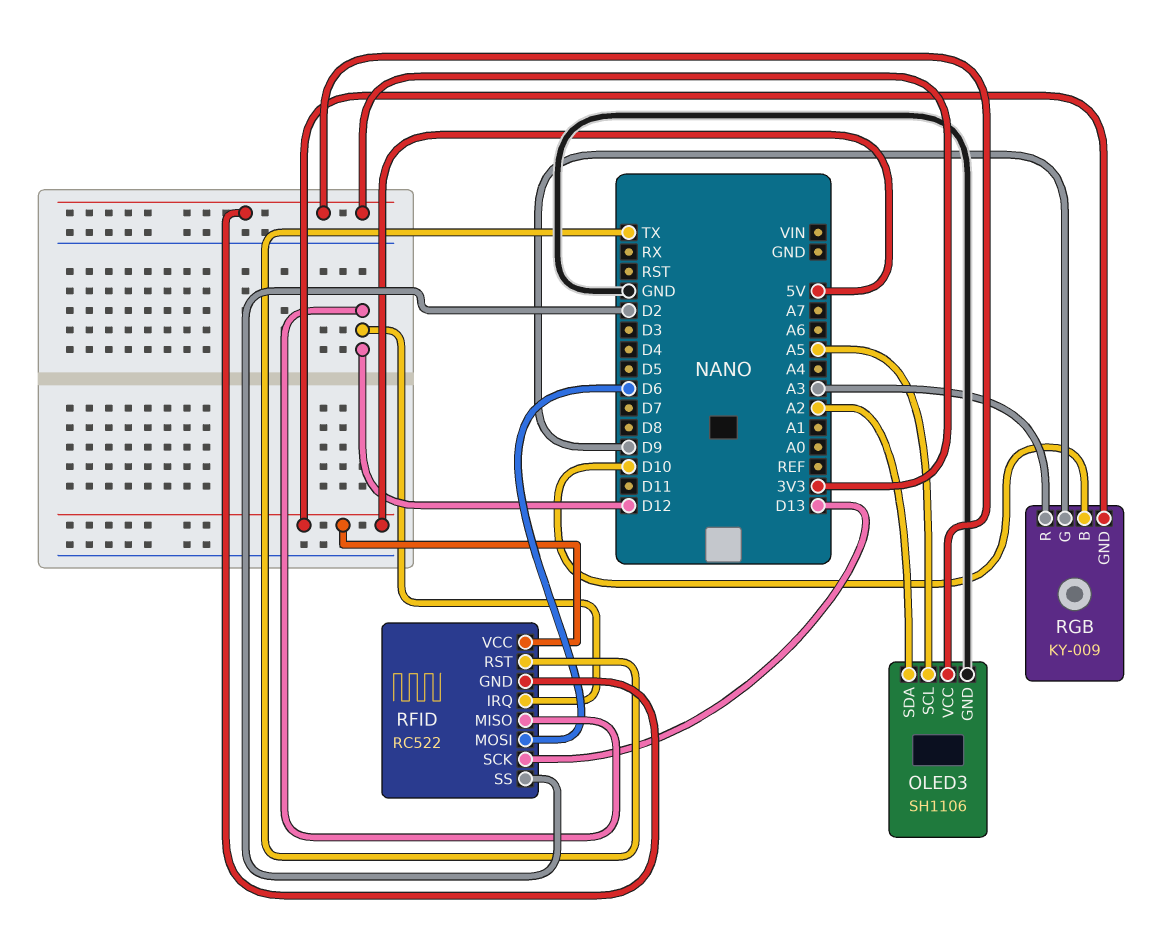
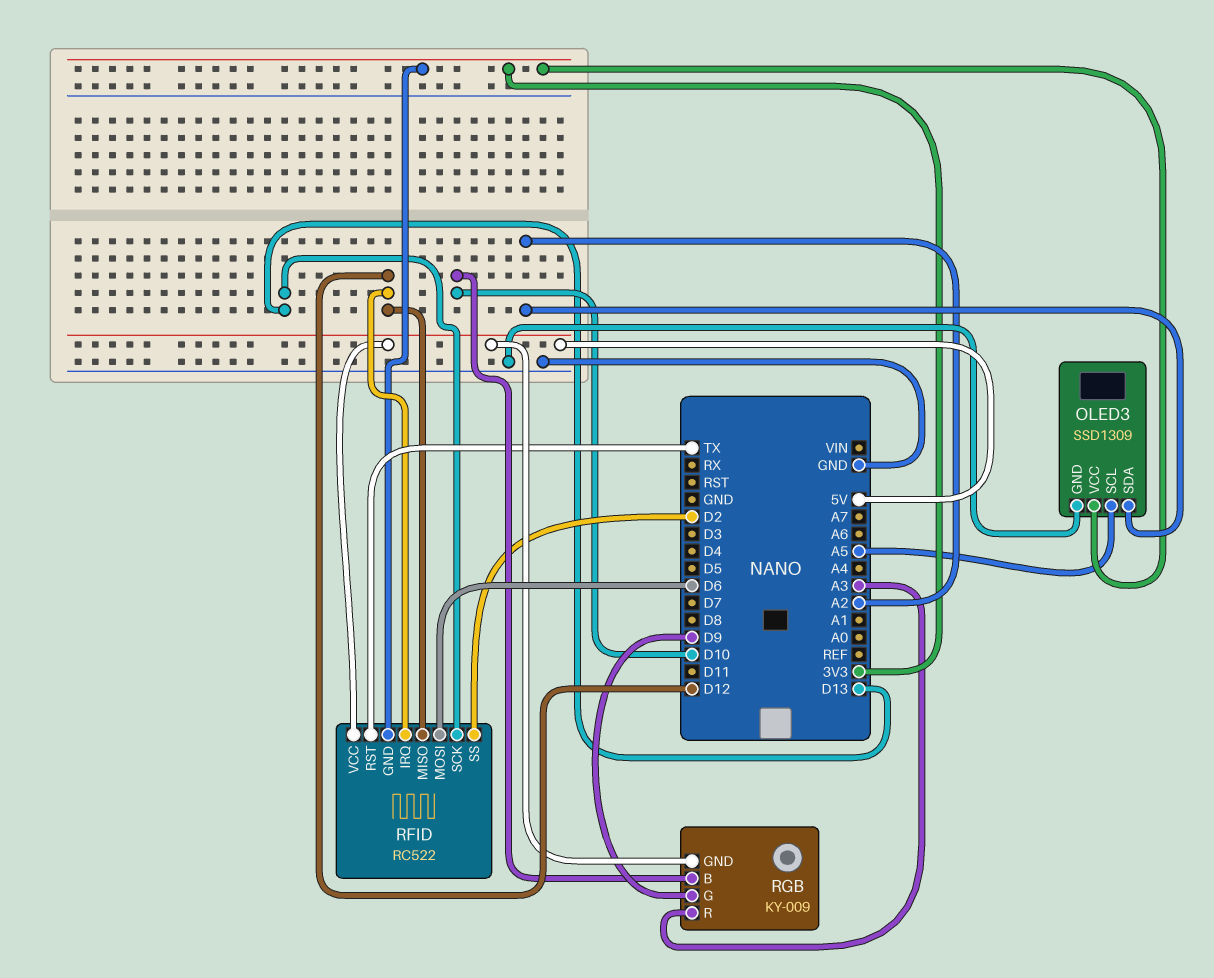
OLED3: SH1106 -> SSD1309

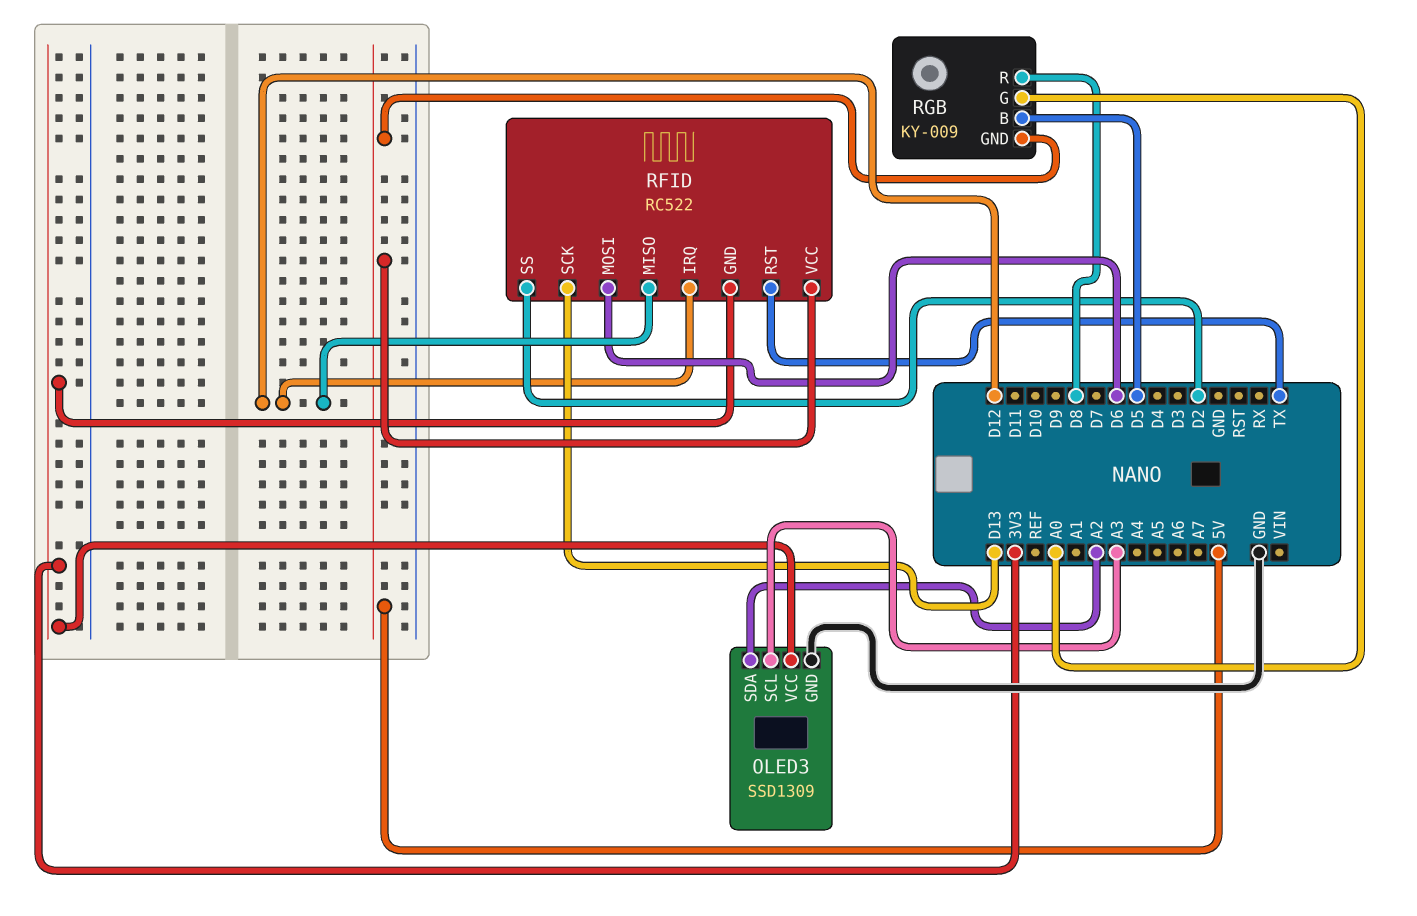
OLED3 pin SCL: A5 -> A3
RGB pin B: D10 -> D5
RGB pin G: D9 -> A0
RGB pin R: A3 -> D8

